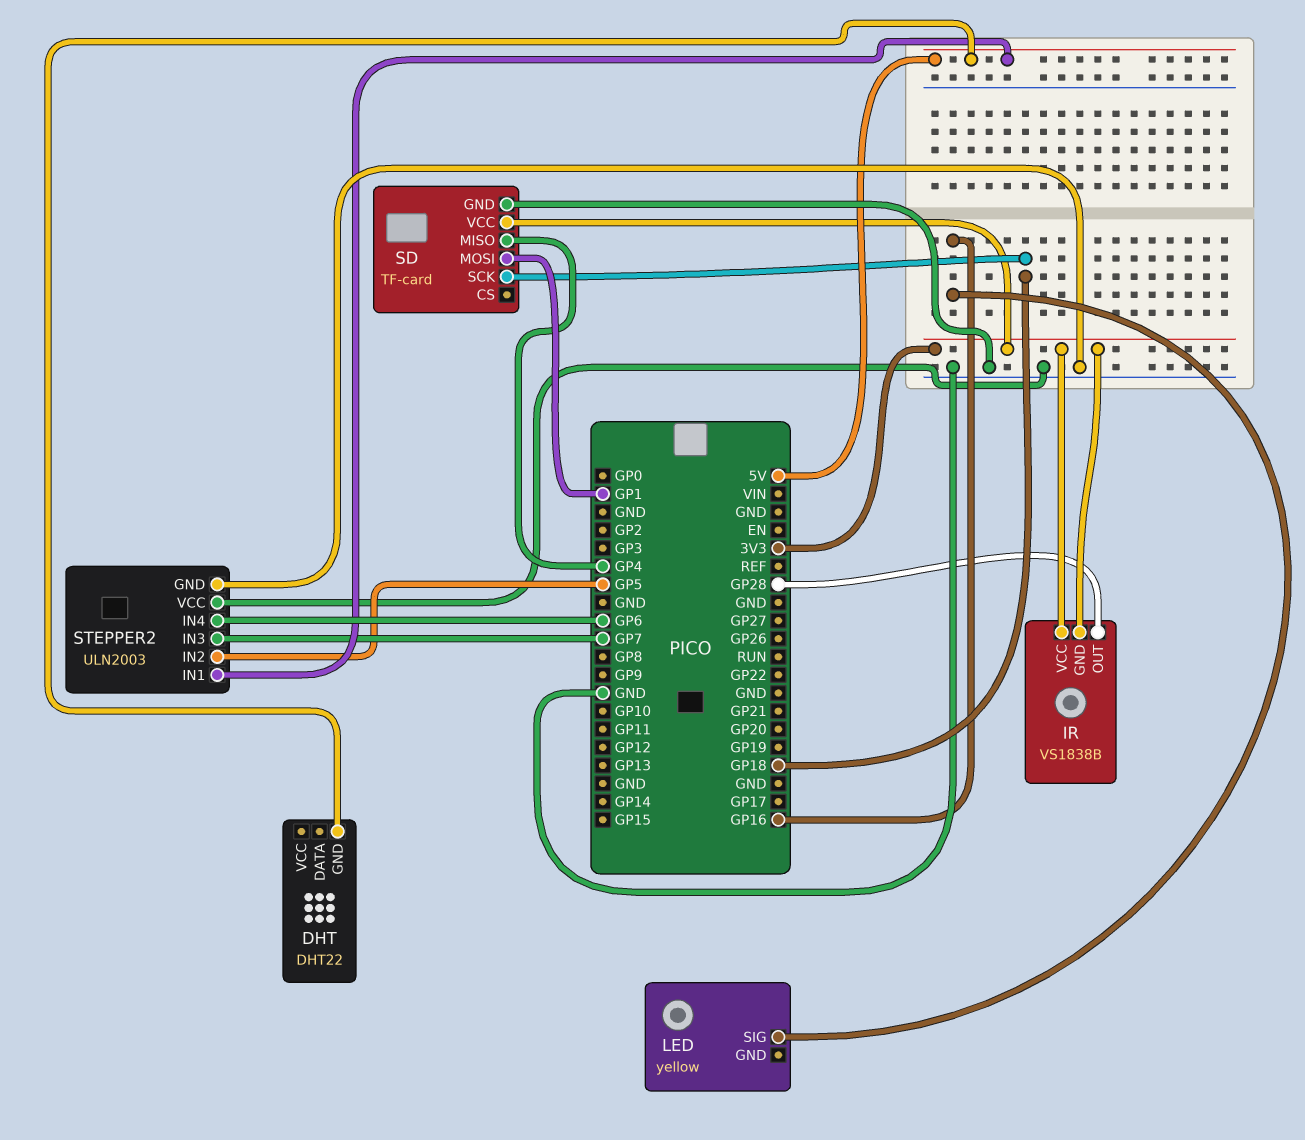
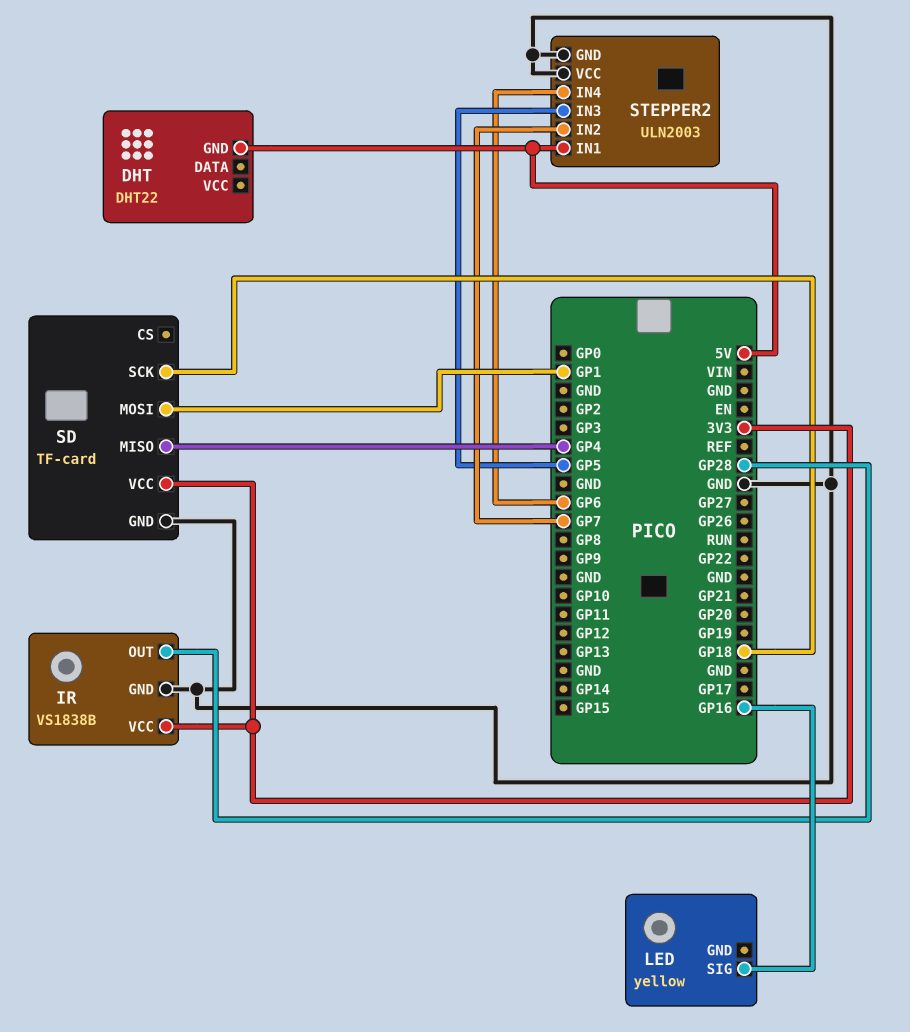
IR pin GND: 3V3 -> GND
STEPPER2 pin IN2: GP5 -> GP7
STEPPER2 pin IN3: GP7 -> GP5

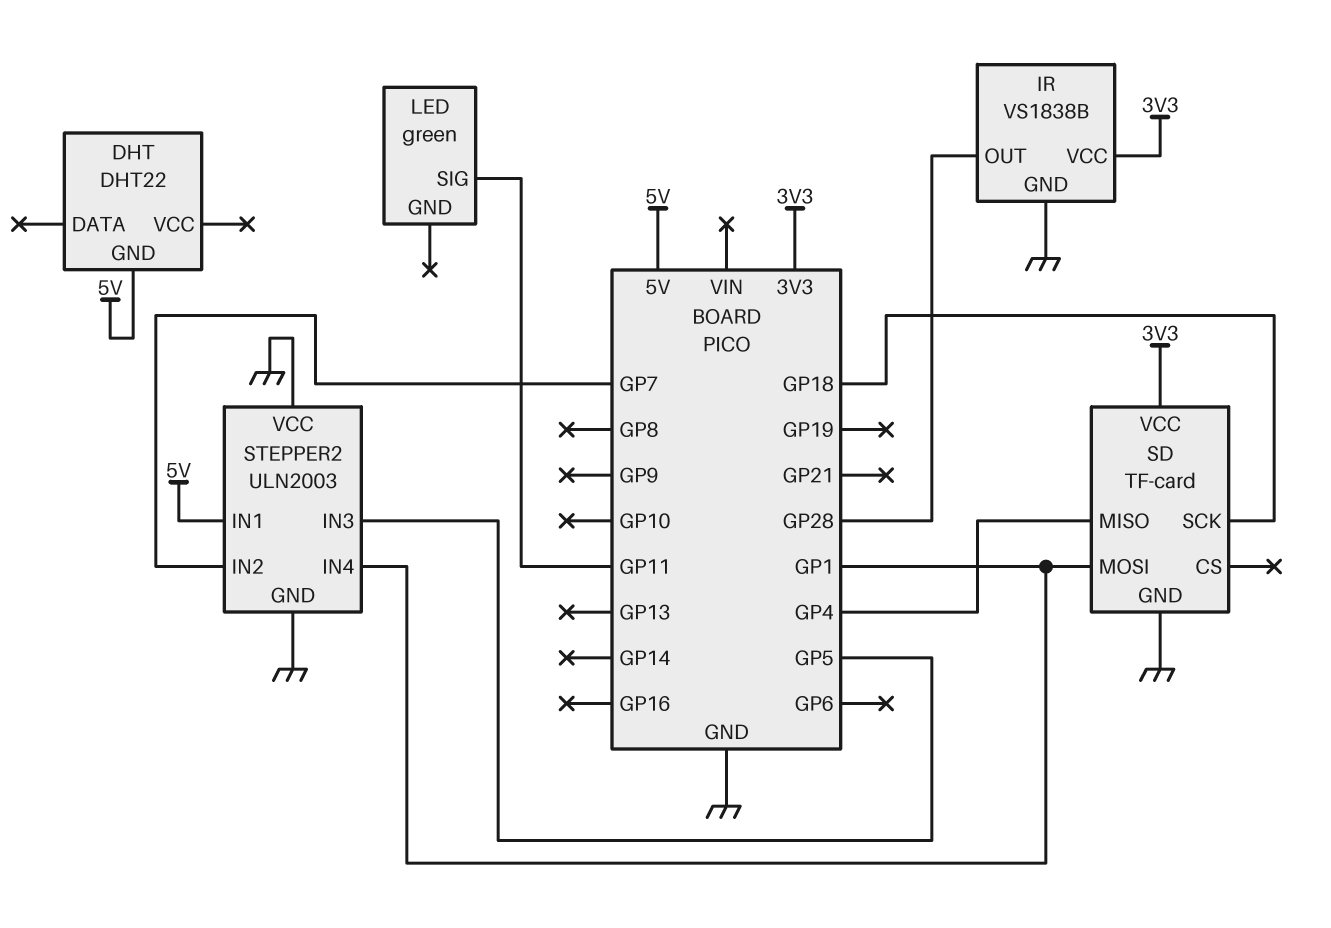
LED: yellow -> green
LED pin SIG: GP16 -> GP11
STEPPER2 pin IN4: GP6 -> GP1

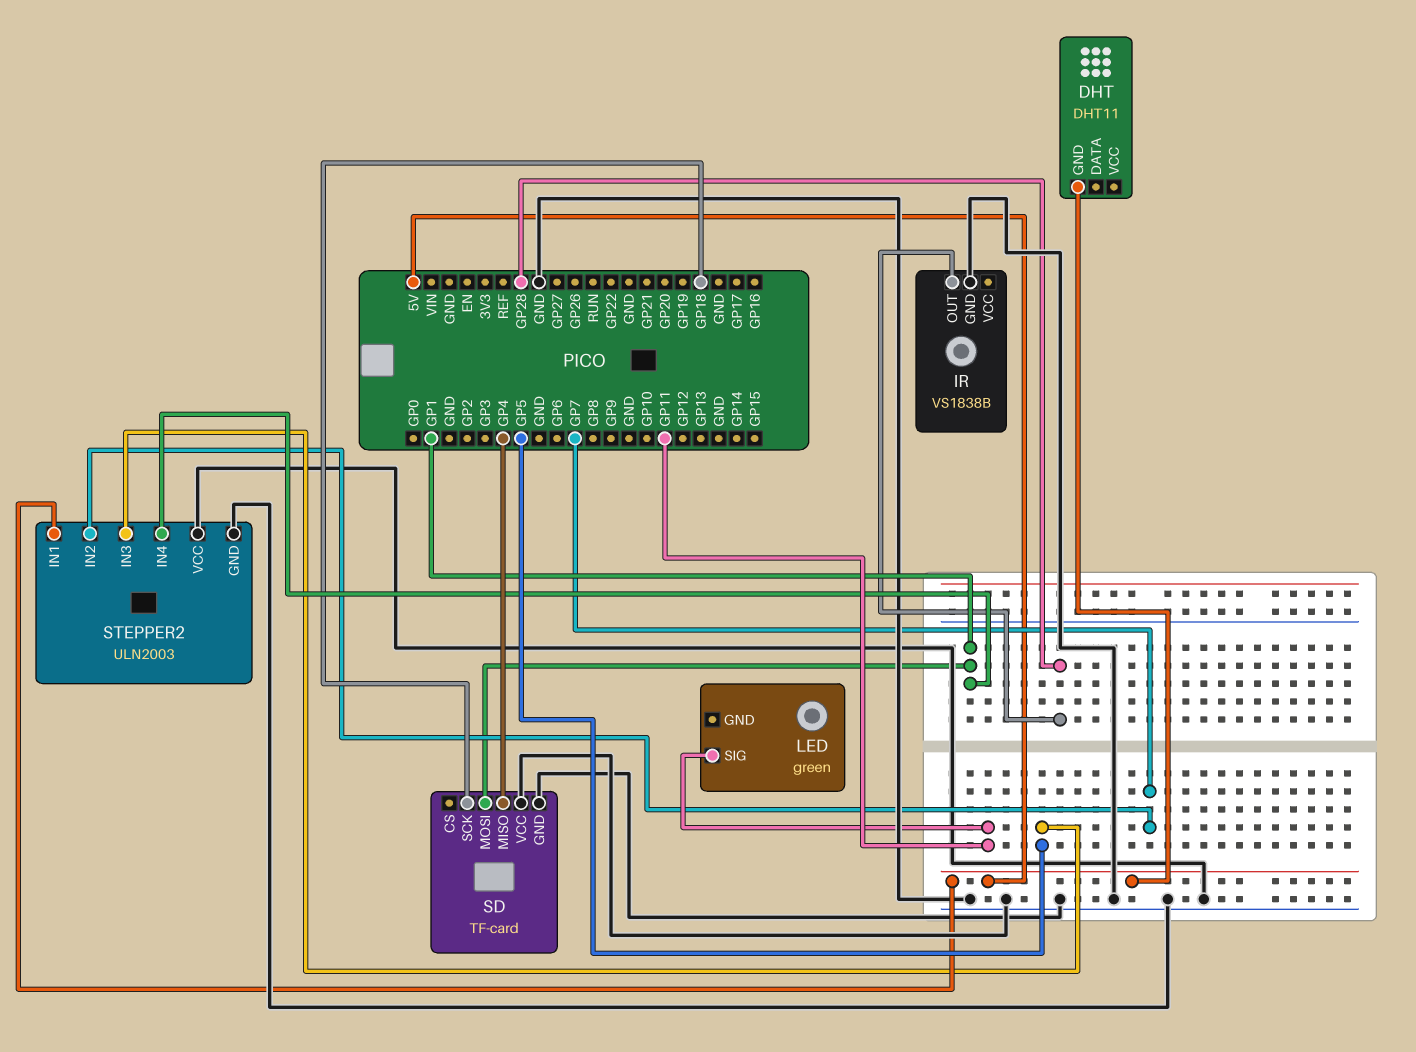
DHT: DHT22 -> DHT11
IR pin VCC: 3V3 -> none
SD pin VCC: 3V3 -> GND

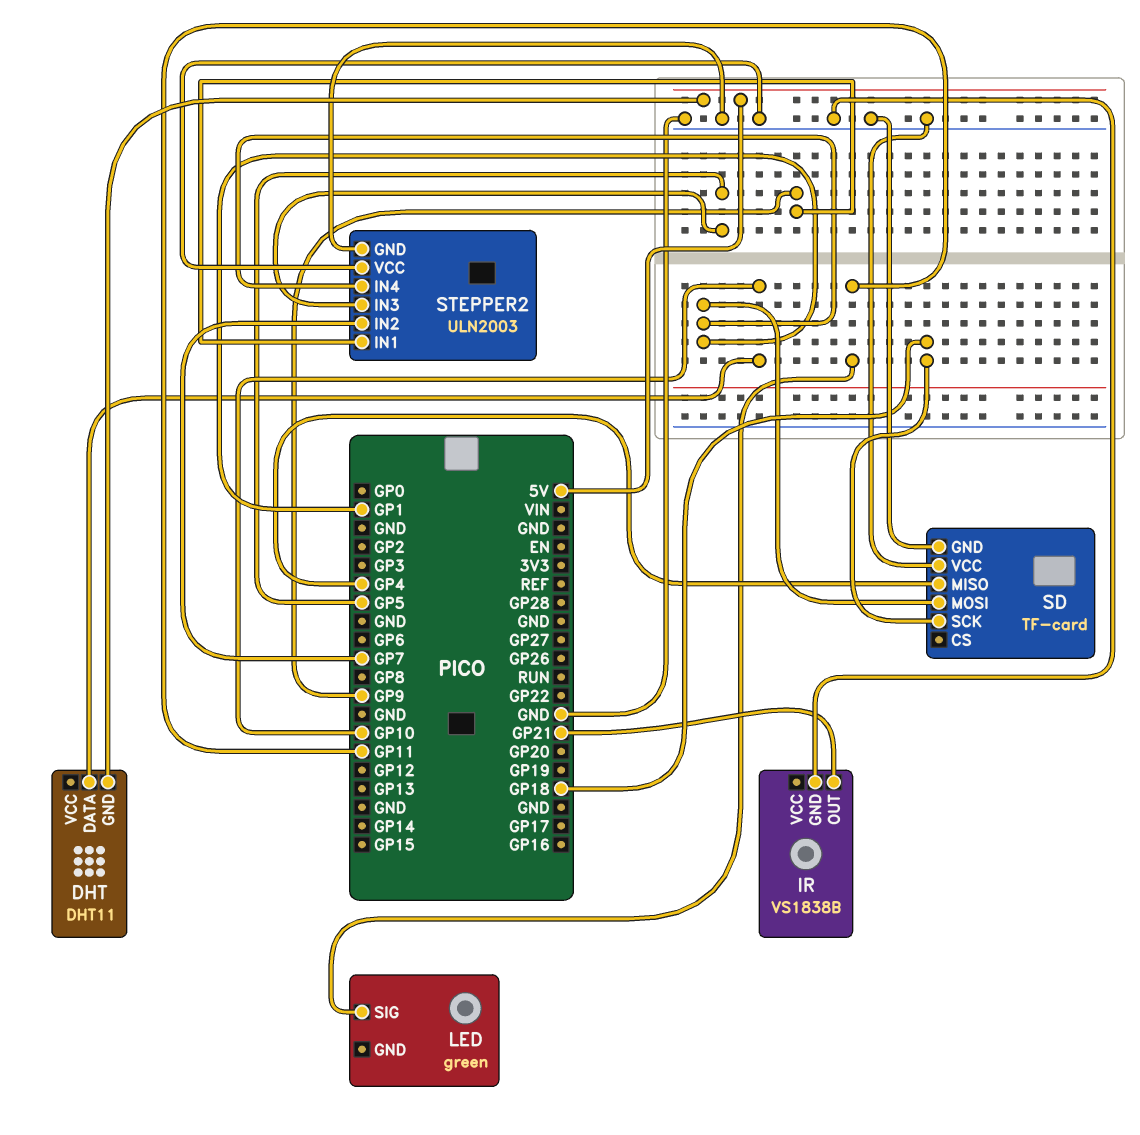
DHT pin DATA: none -> GP10
IR pin OUT: GP28 -> GP21
STEPPER2 pin IN1: 5V -> GP9

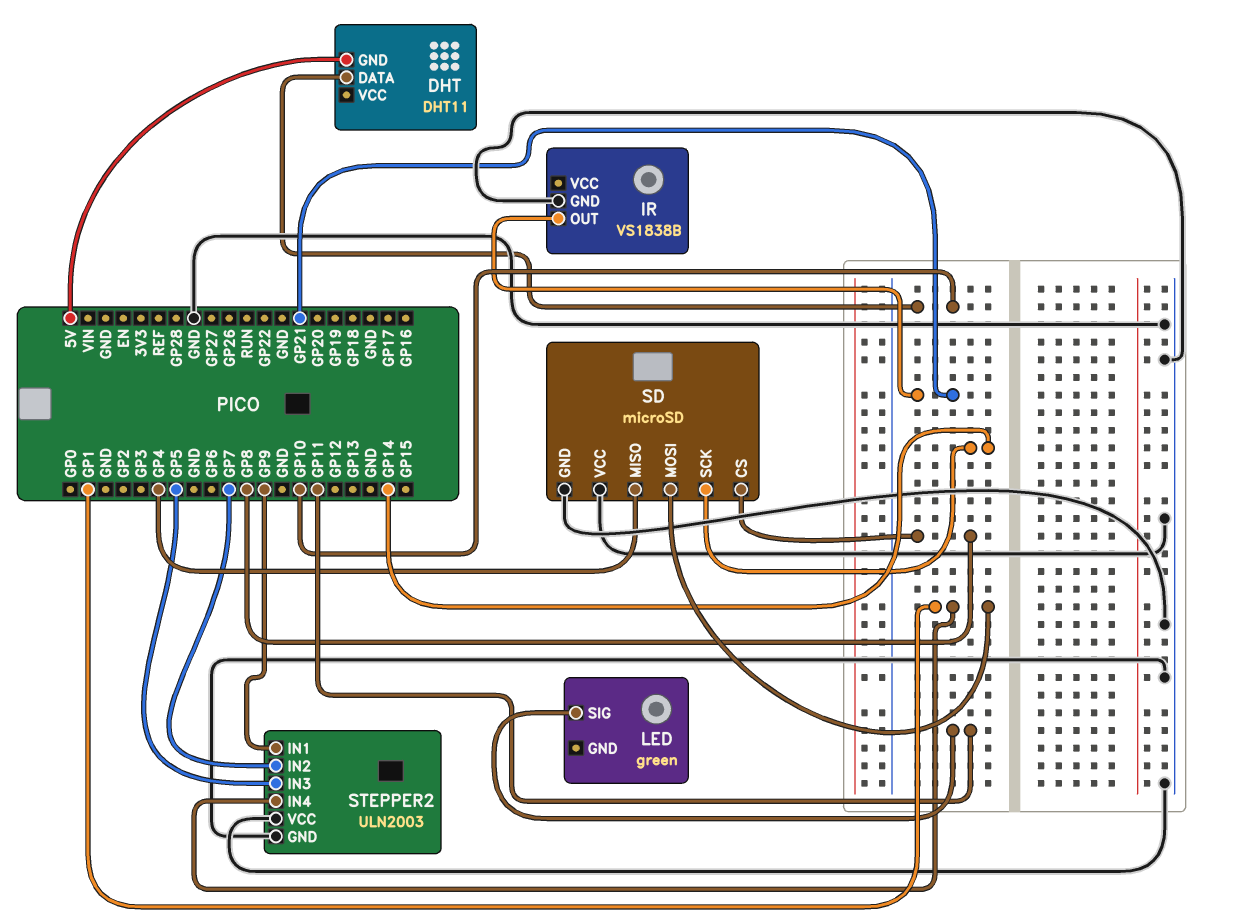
SD: TF-card -> microSD
SD pin CS: none -> GP8
SD pin SCK: GP18 -> GP14

